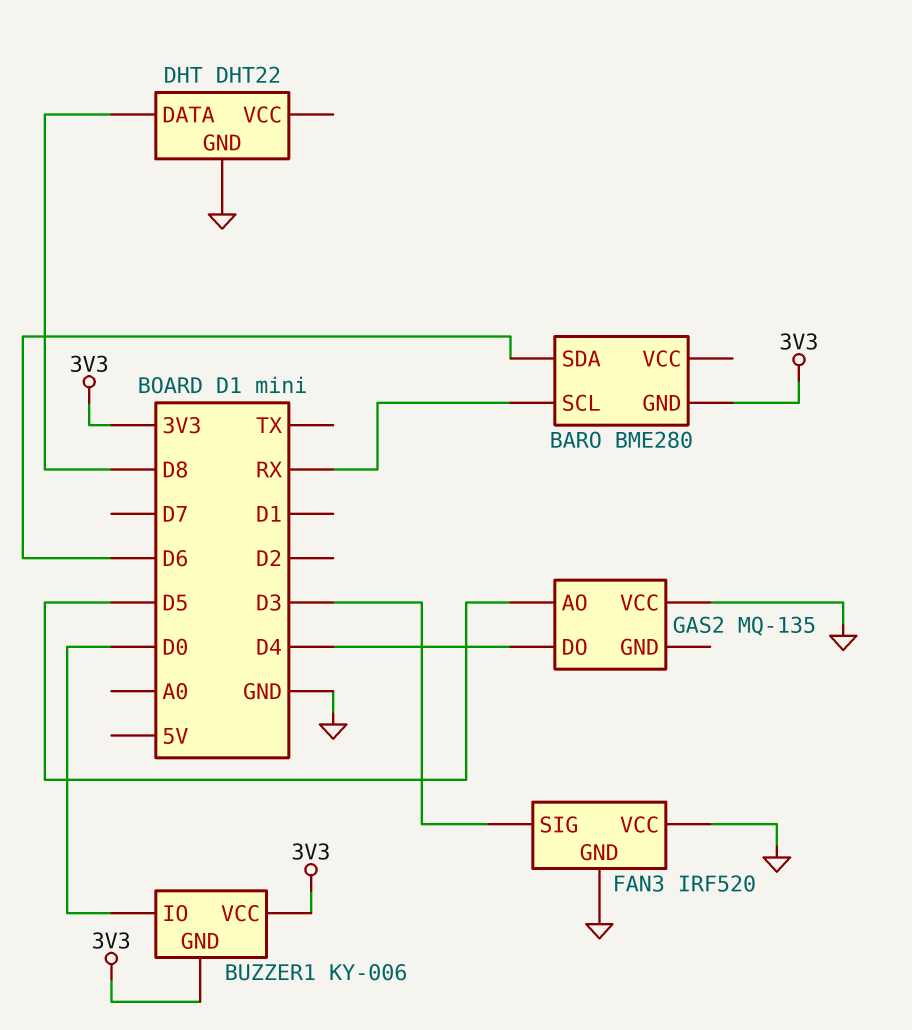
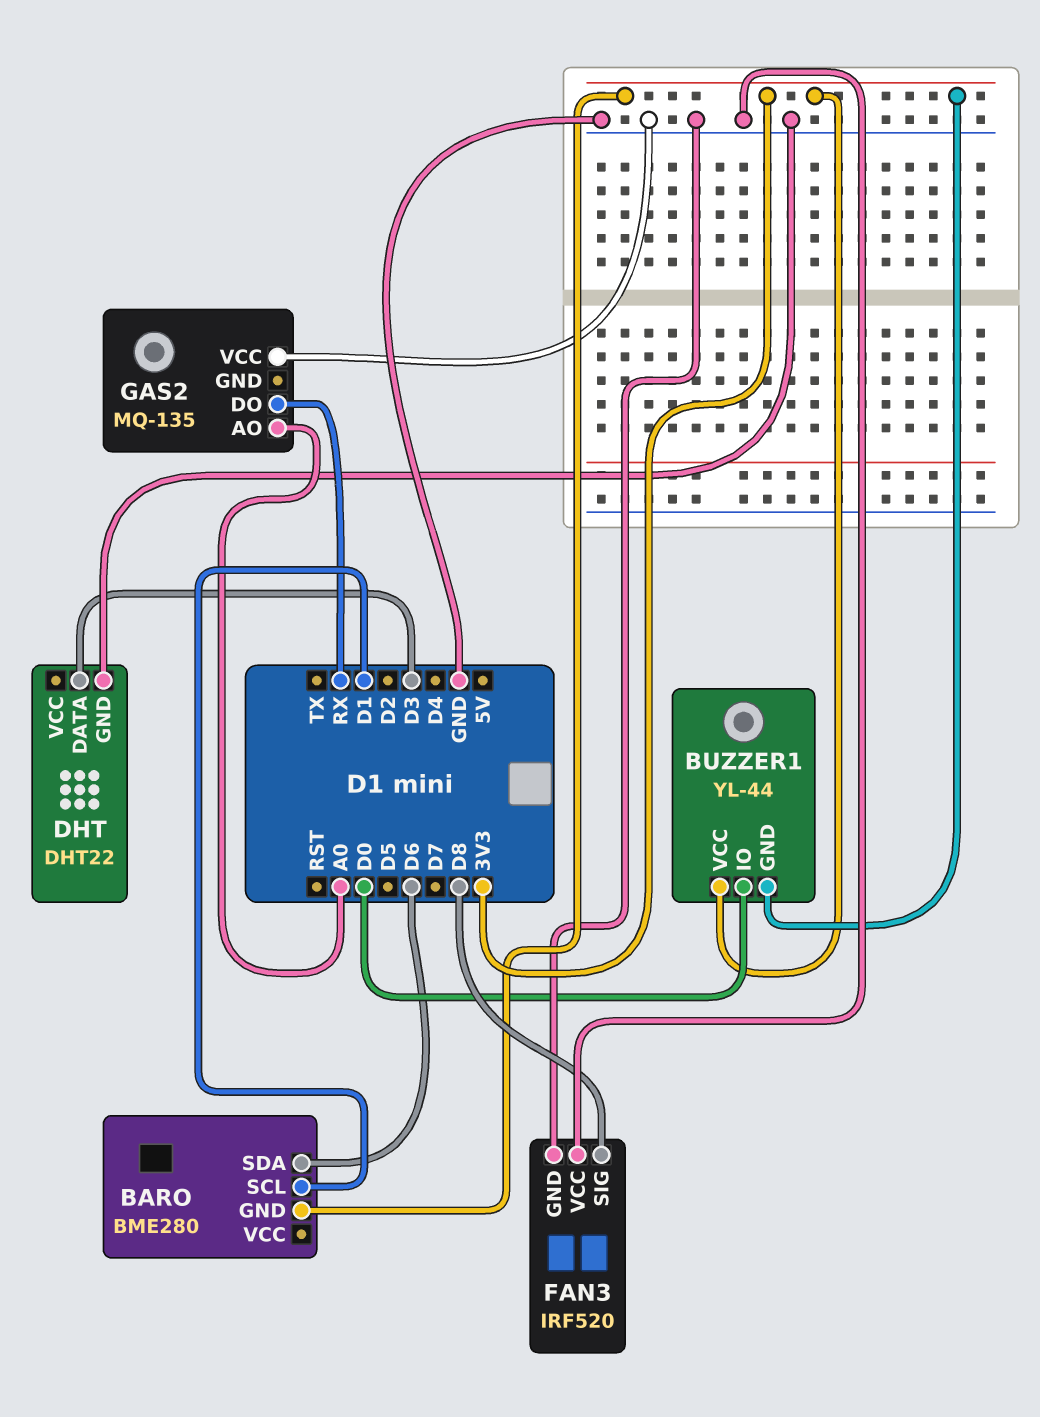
BARO pin SCL: RX -> D1
BUZZER1: KY-006 -> YL-44
DHT pin DATA: D8 -> D3
FAN3 pin SIG: D3 -> D8
GAS2 pin AO: D5 -> A0
GAS2 pin DO: D4 -> RX

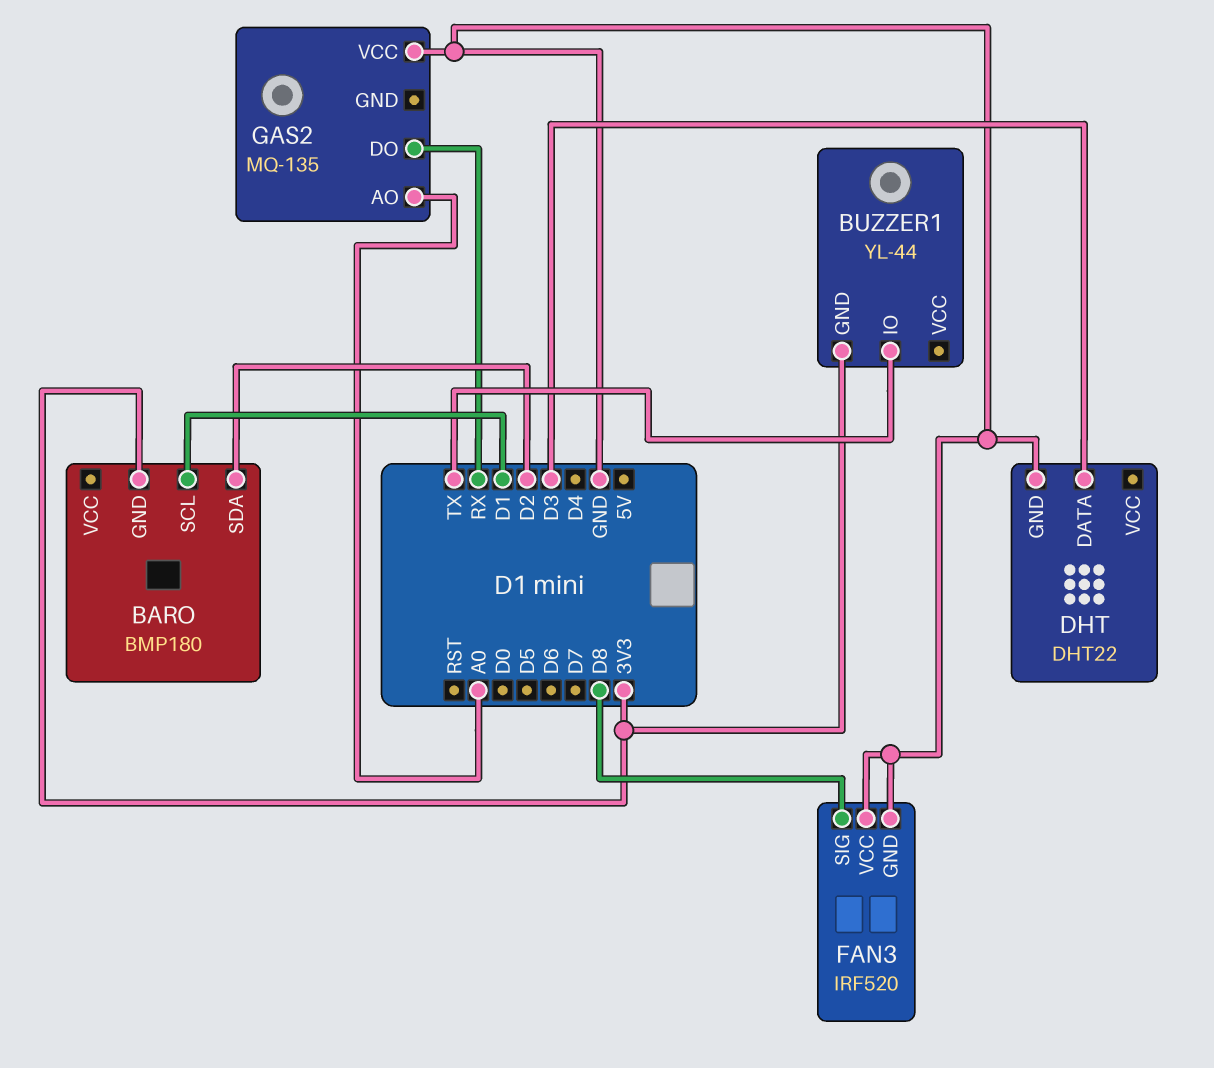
BARO: BME280 -> BMP180
BARO pin SDA: D6 -> D2
BUZZER1 pin IO: D0 -> TX
BUZZER1 pin VCC: 3V3 -> none

